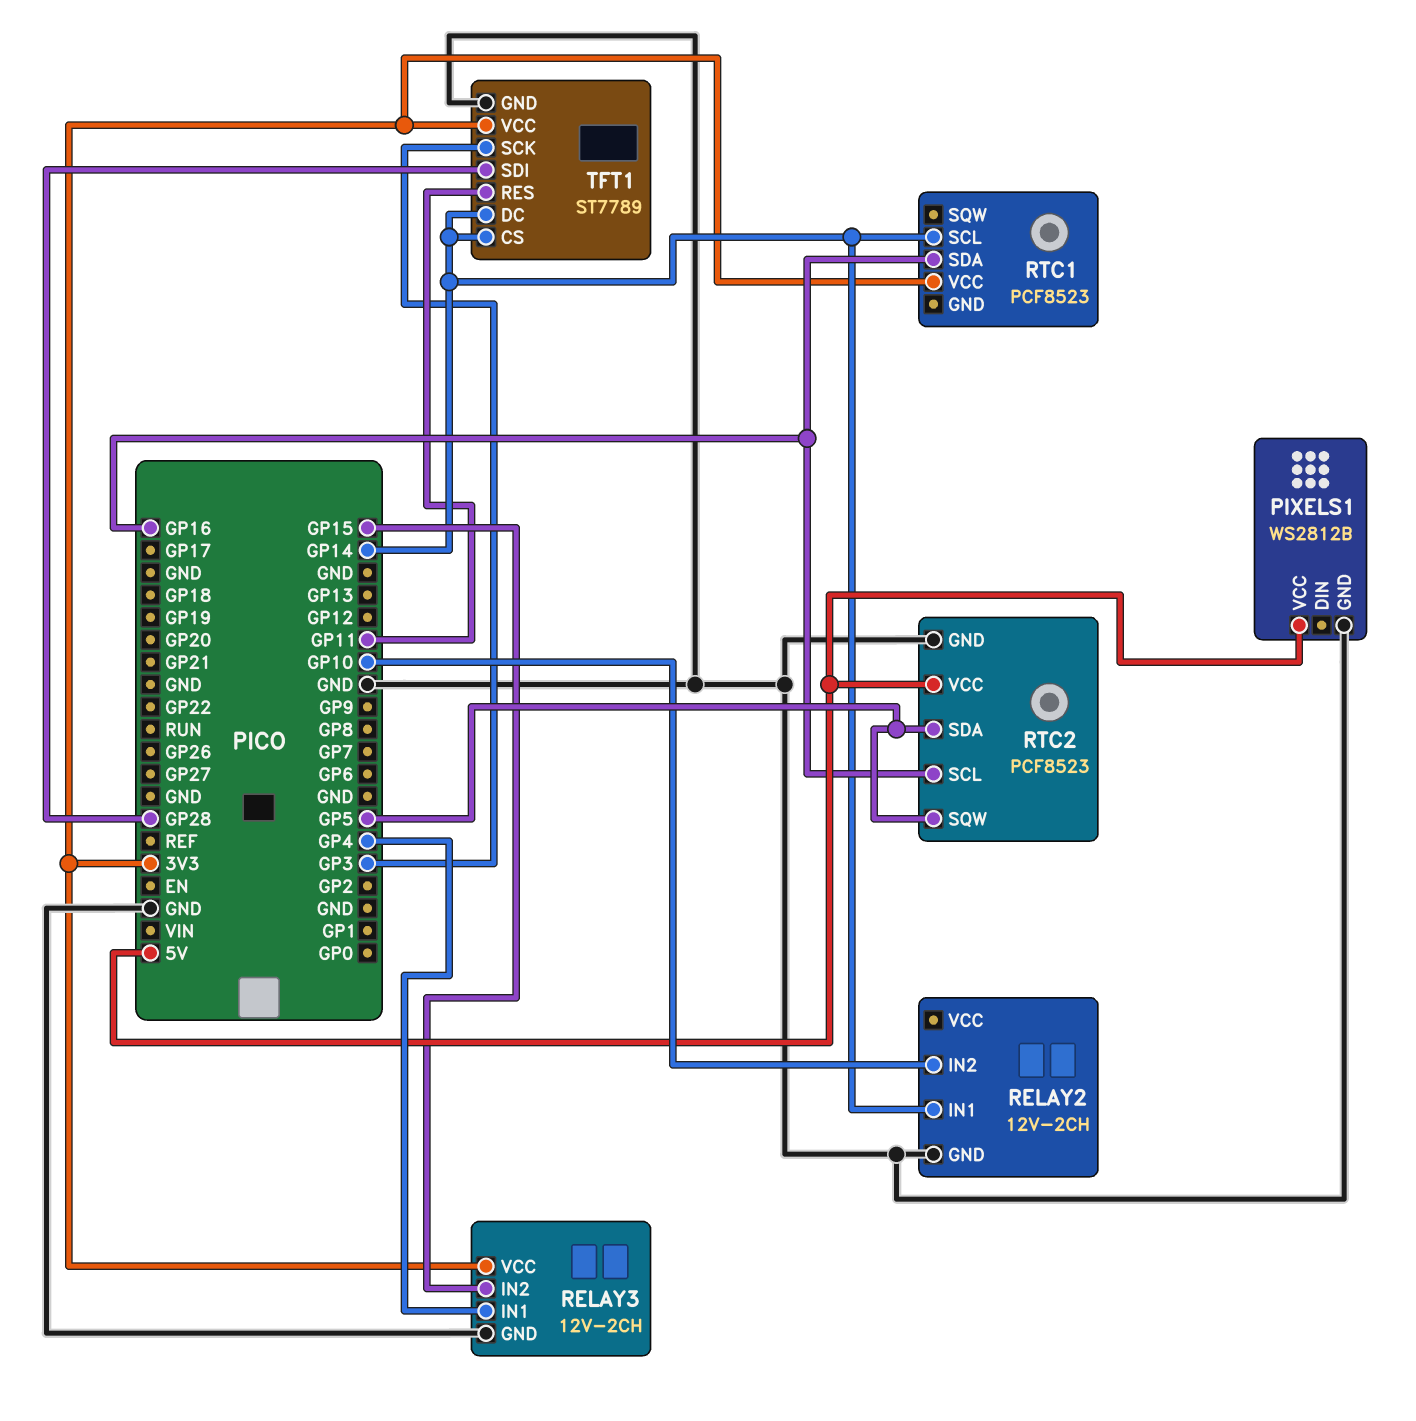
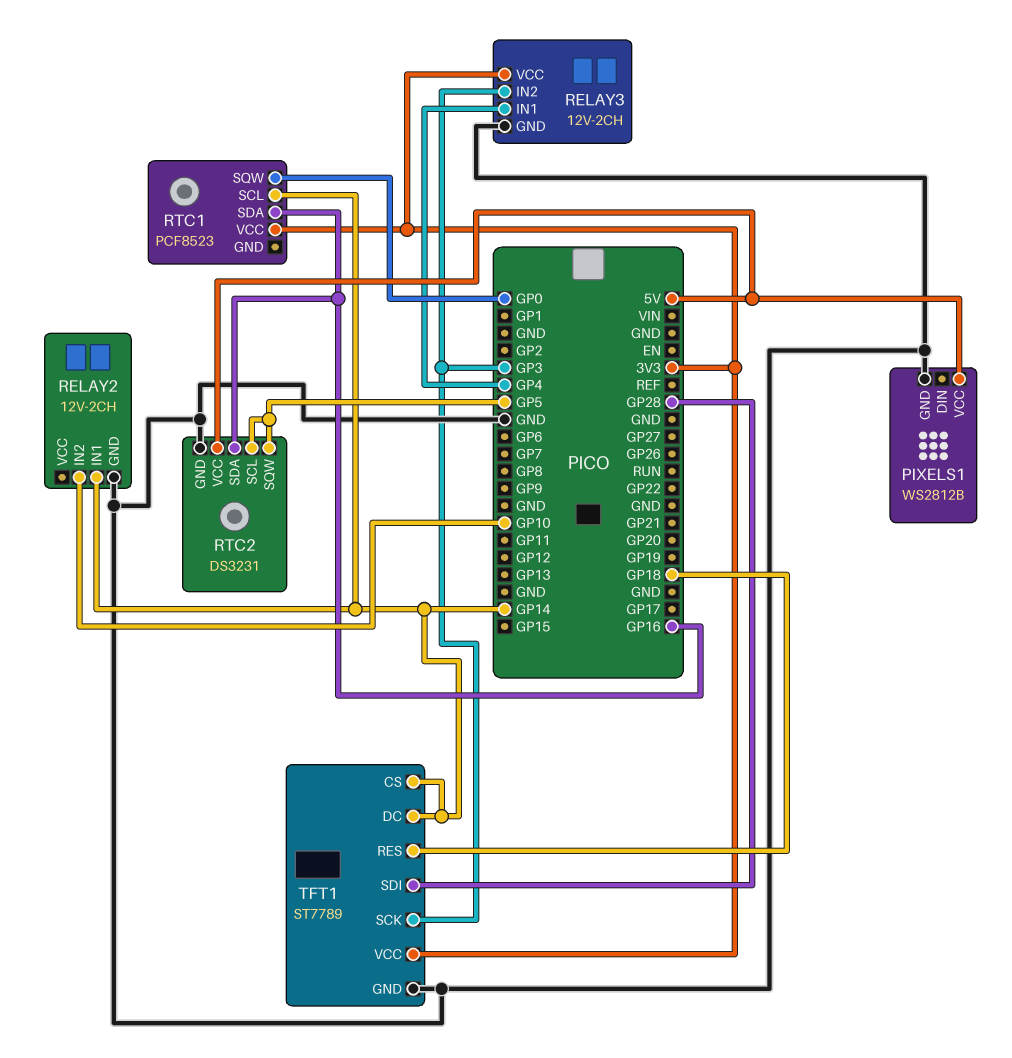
RELAY3 pin IN2: GP15 -> GP3
RTC1 pin SQW: none -> GP0
RTC2: PCF8523 -> DS3231
RTC2 pin SCL: GP16 -> GP5
RTC2 pin SDA: GP5 -> GP16
TFT1 pin RES: GP11 -> GP18

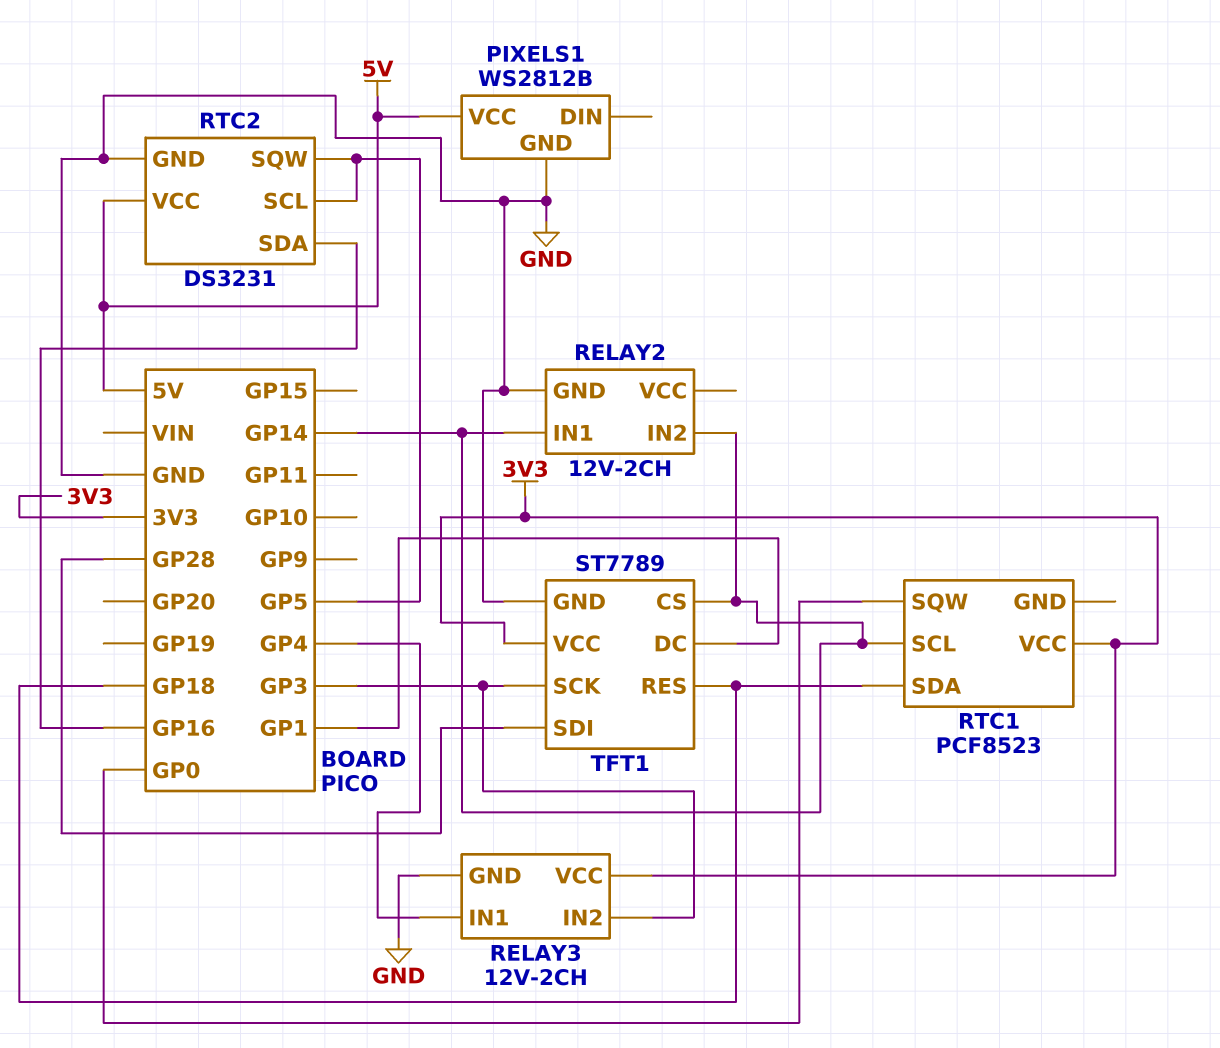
RELAY2 pin IN2: GP10 -> GP14
RTC1 pin SDA: GP16 -> GP18
TFT1 pin DC: GP14 -> GP1

